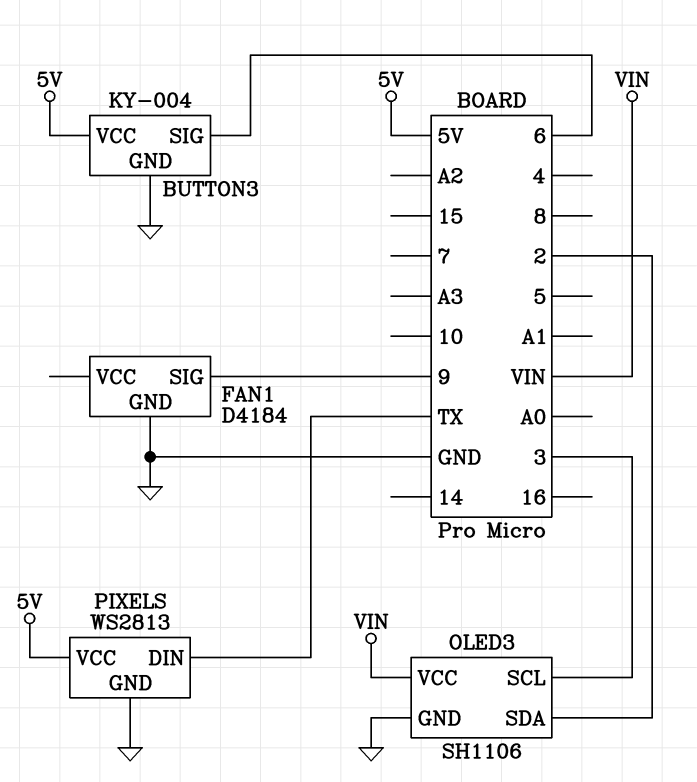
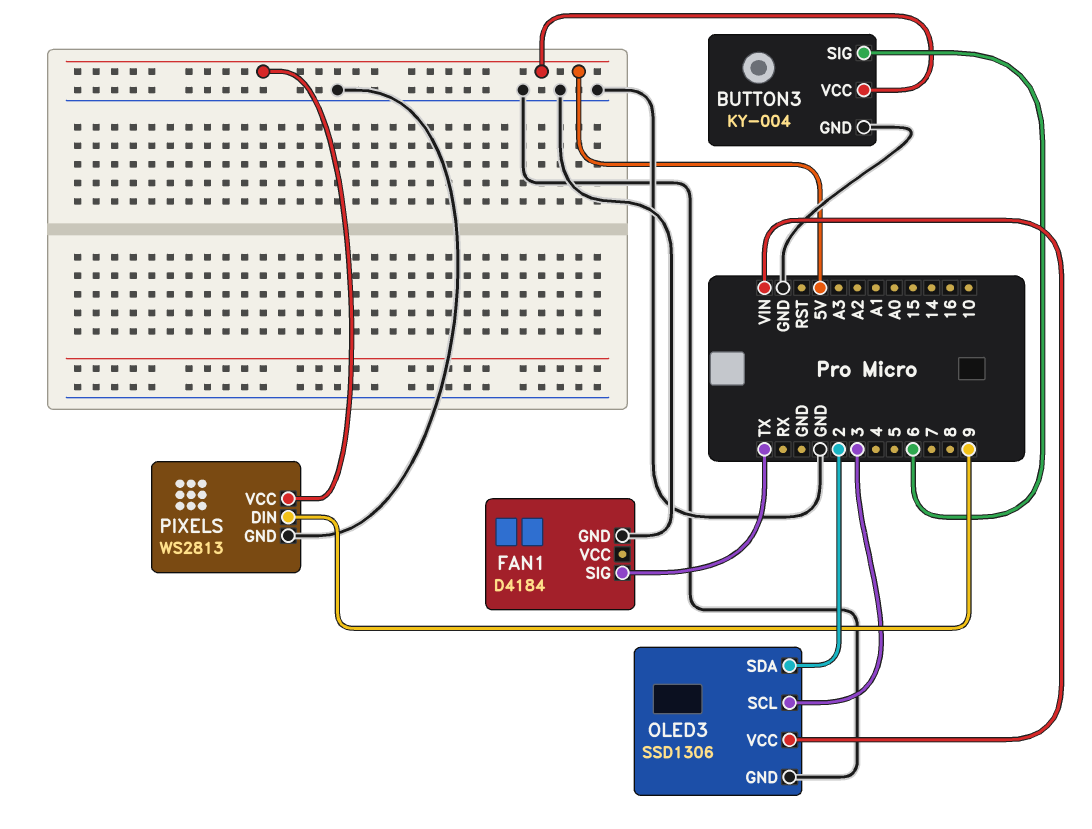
FAN1 pin SIG: 9 -> TX
OLED3: SH1106 -> SSD1306
PIXELS pin DIN: TX -> 9

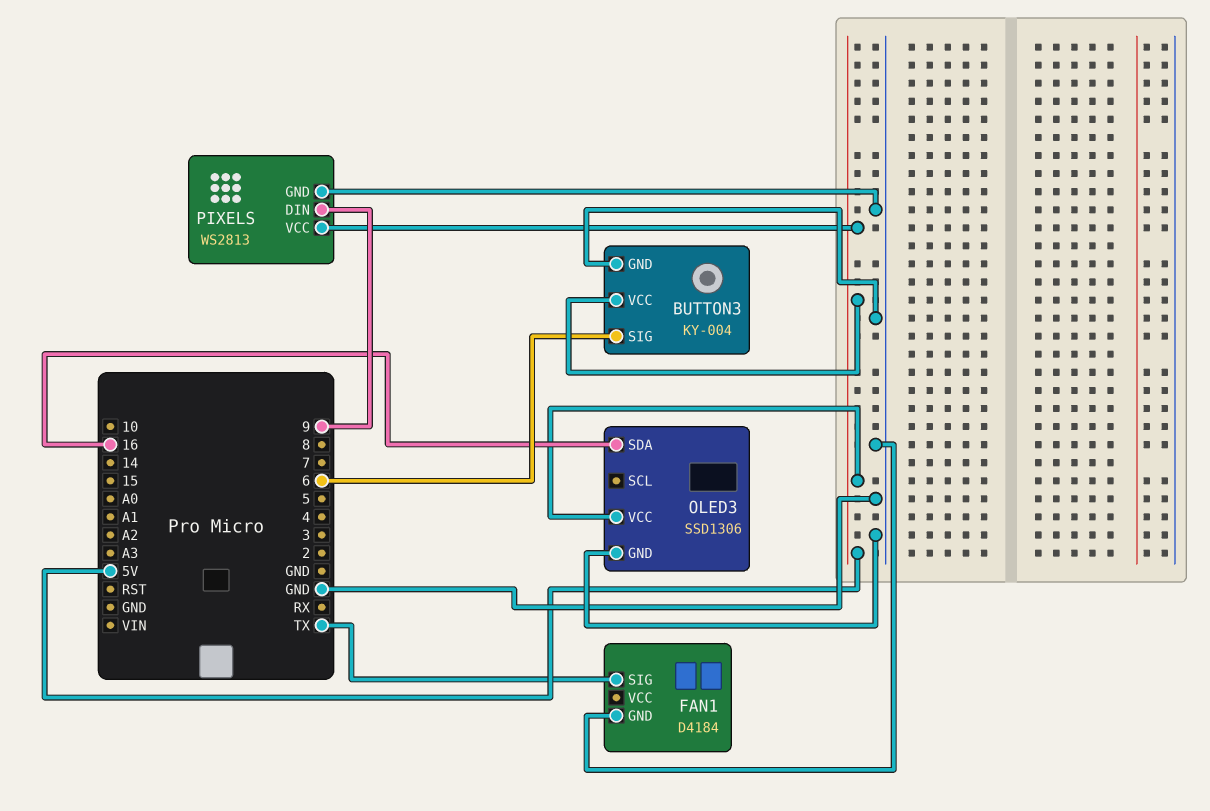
OLED3 pin SCL: 3 -> none
OLED3 pin SDA: 2 -> 16
OLED3 pin VCC: VIN -> 5V

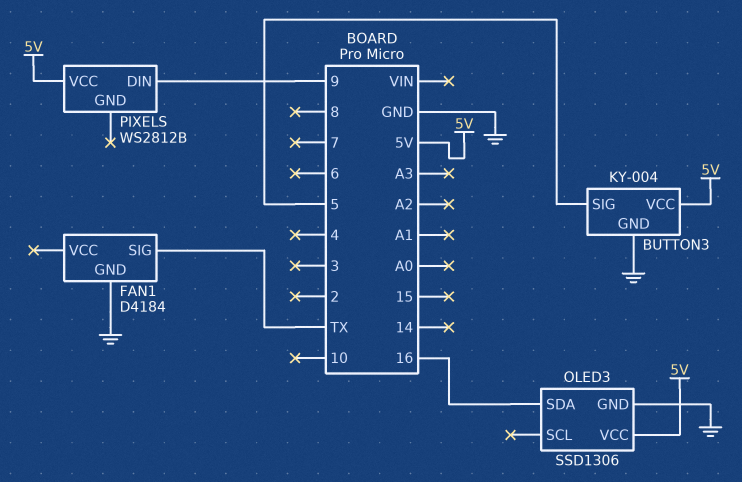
BUTTON3 pin SIG: 6 -> 5
PIXELS: WS2813 -> WS2812B
PIXELS pin GND: GND -> none

